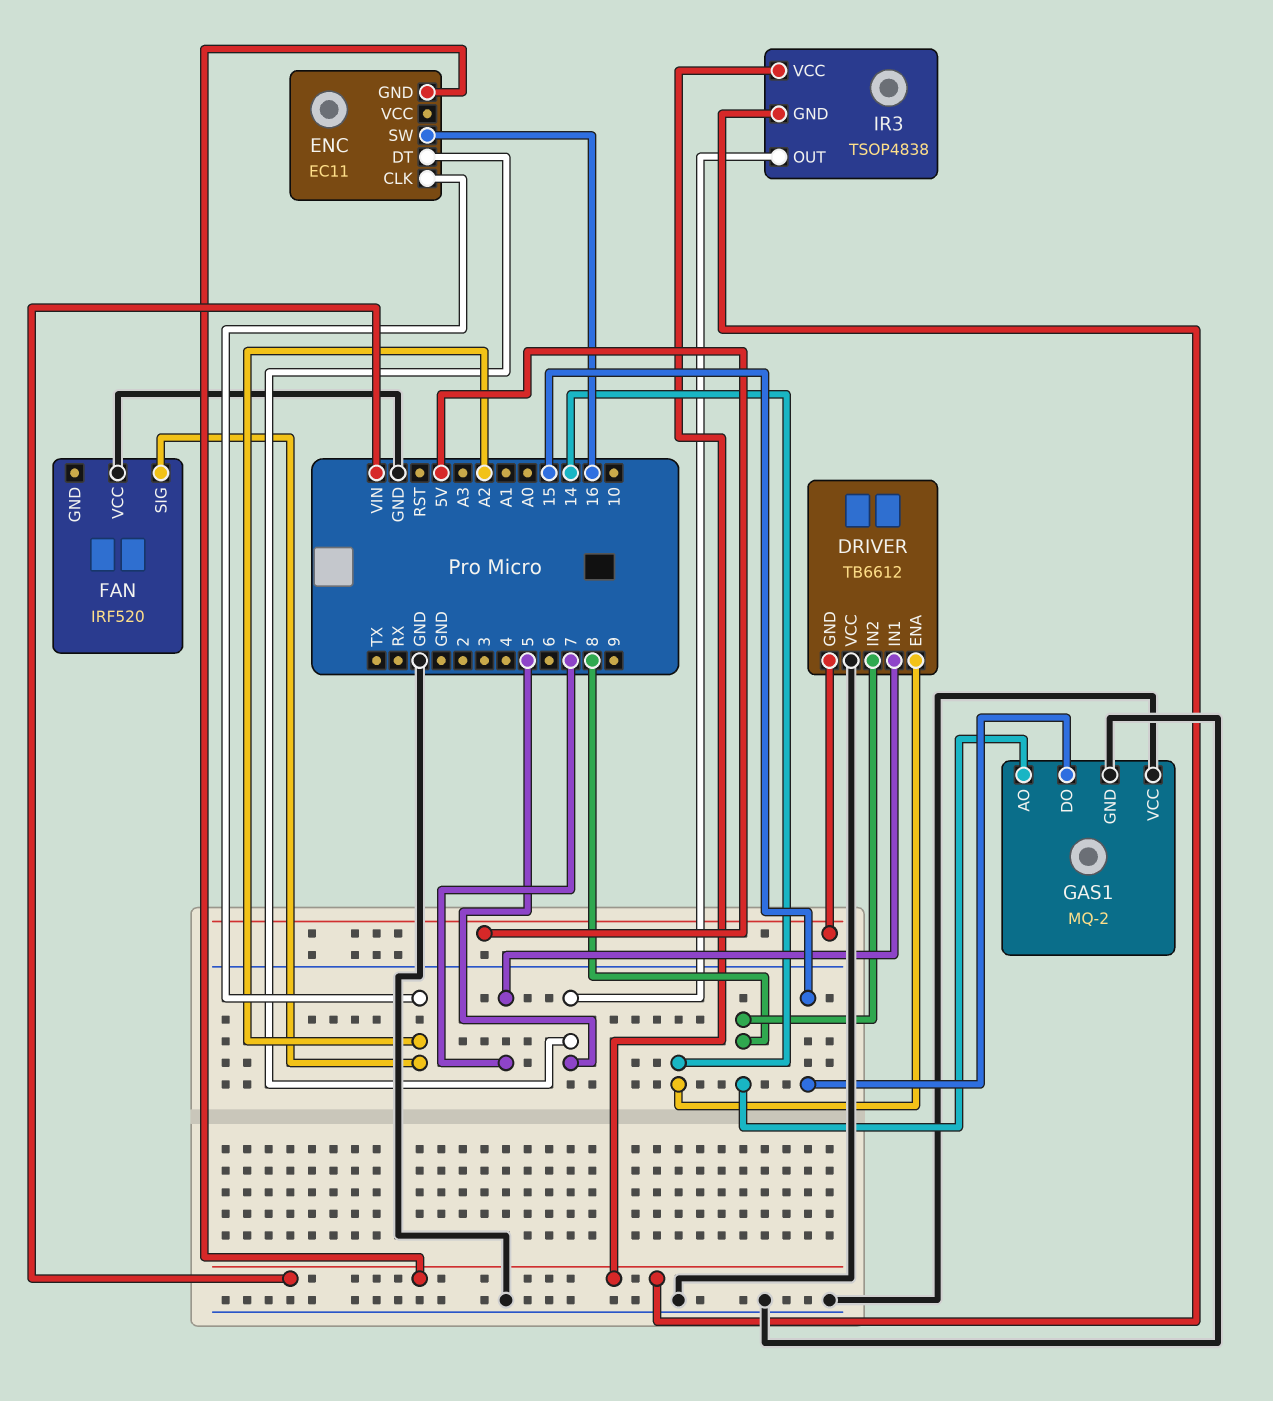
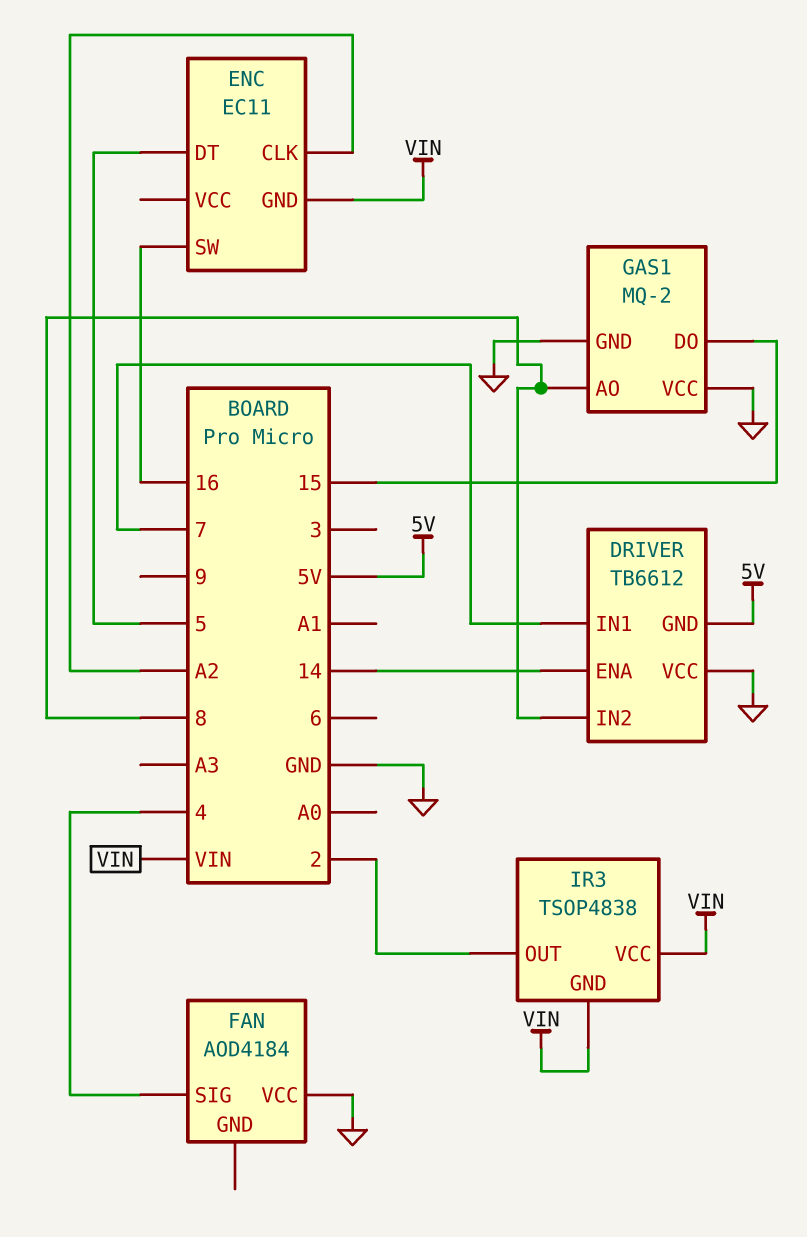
FAN: IRF520 -> AOD4184
FAN pin SIG: A2 -> 4
IR3 pin OUT: 5 -> 2

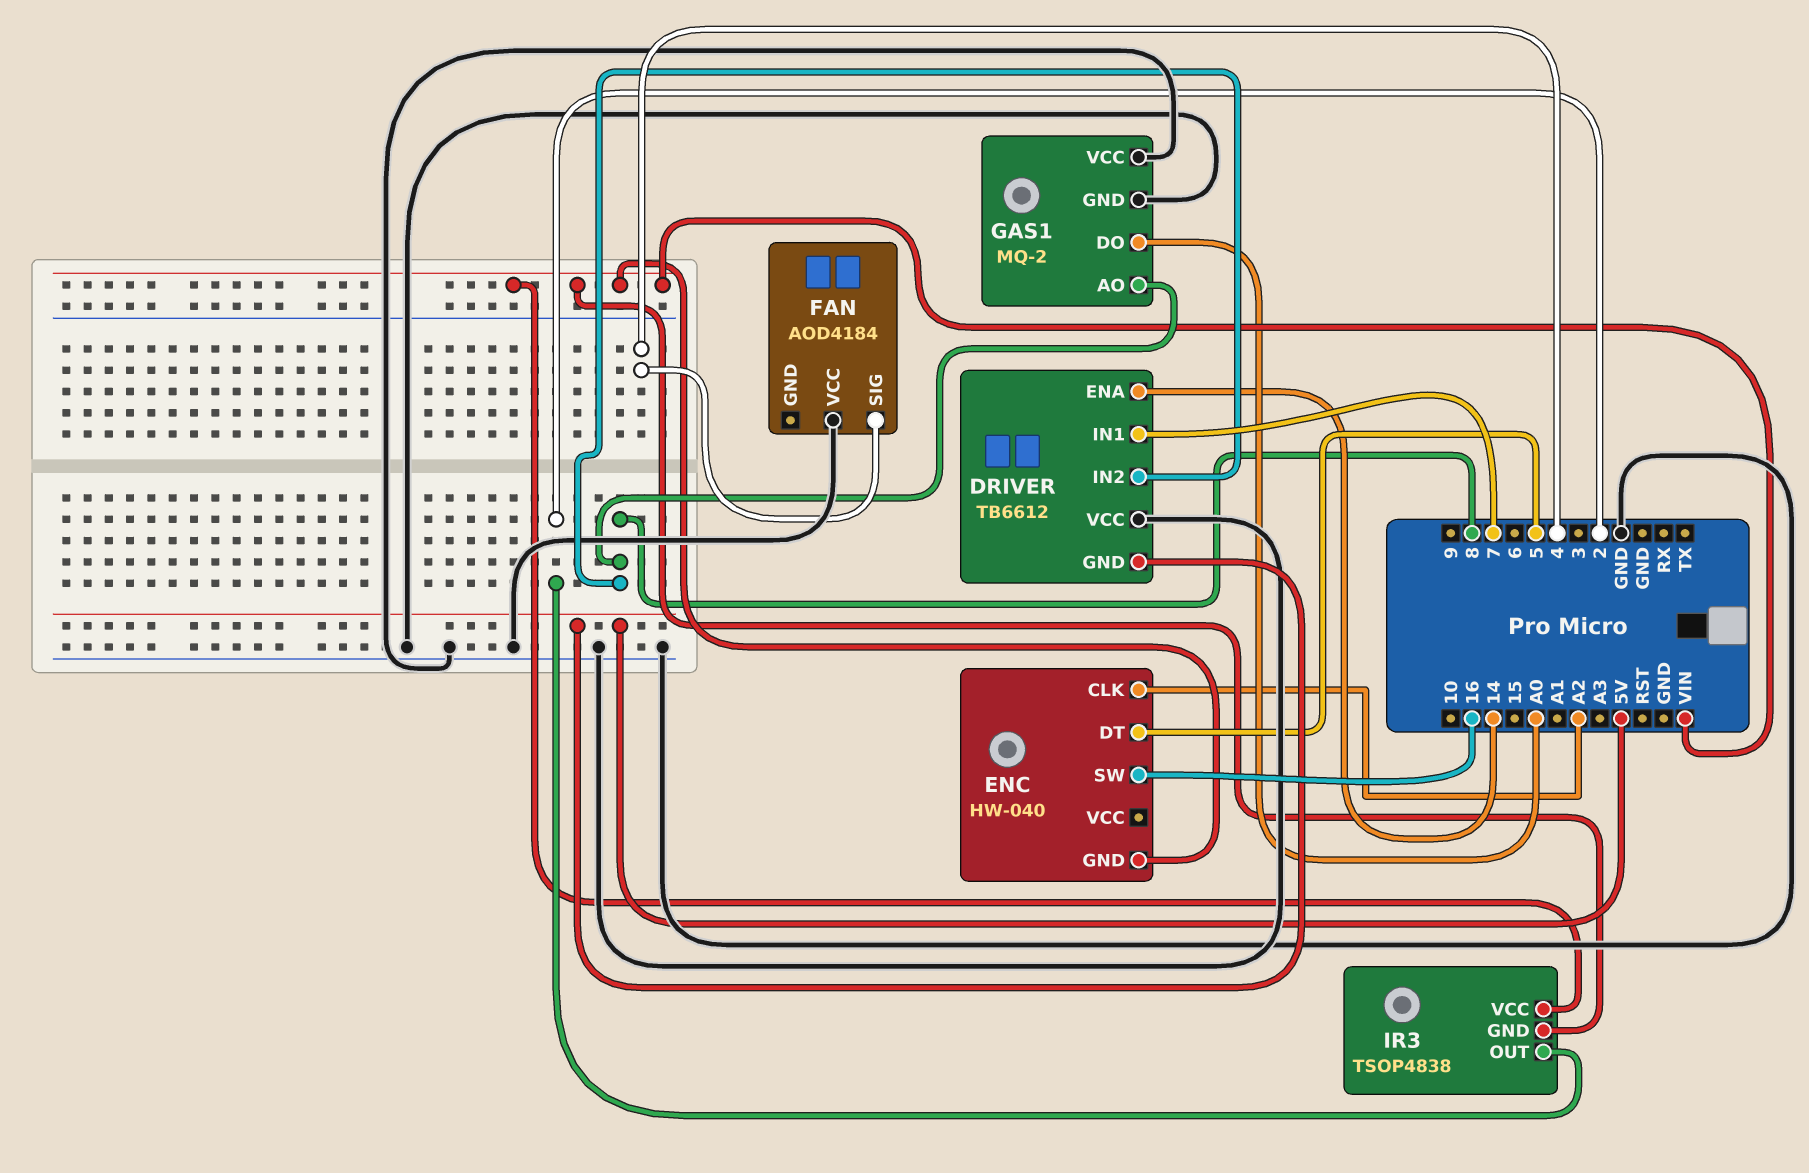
ENC: EC11 -> HW-040
GAS1 pin DO: 15 -> A0

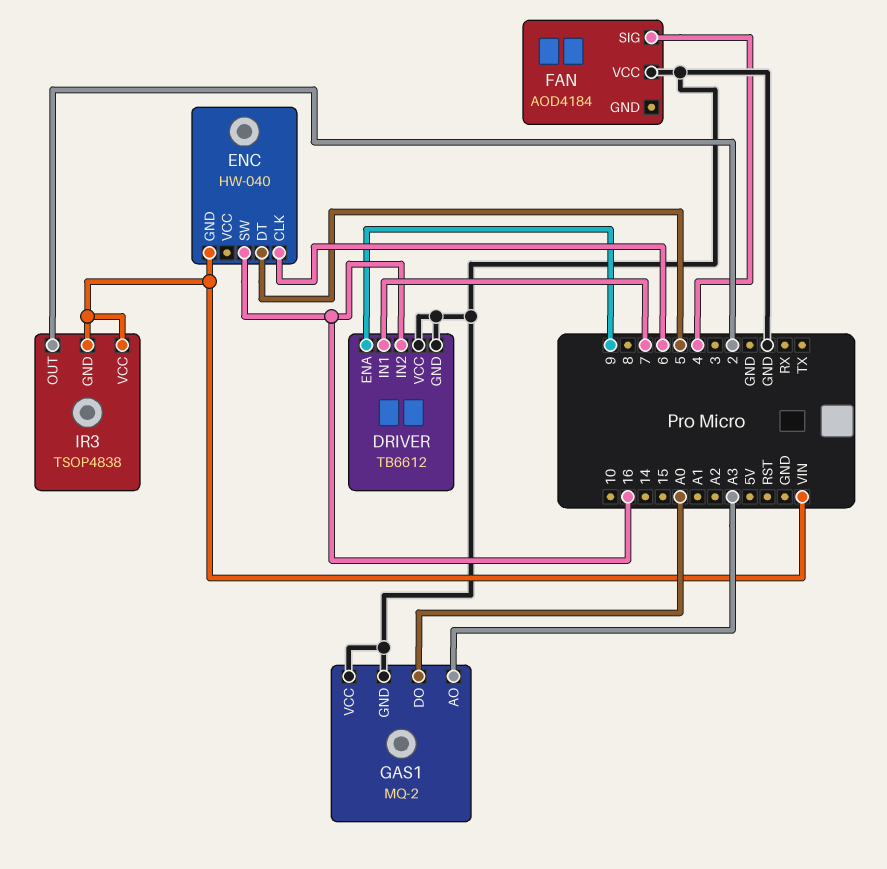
DRIVER pin ENA: 14 -> 9
DRIVER pin GND: 5V -> GND
DRIVER pin IN2: 8 -> 16
ENC pin CLK: A2 -> 6
GAS1 pin AO: 8 -> A3

